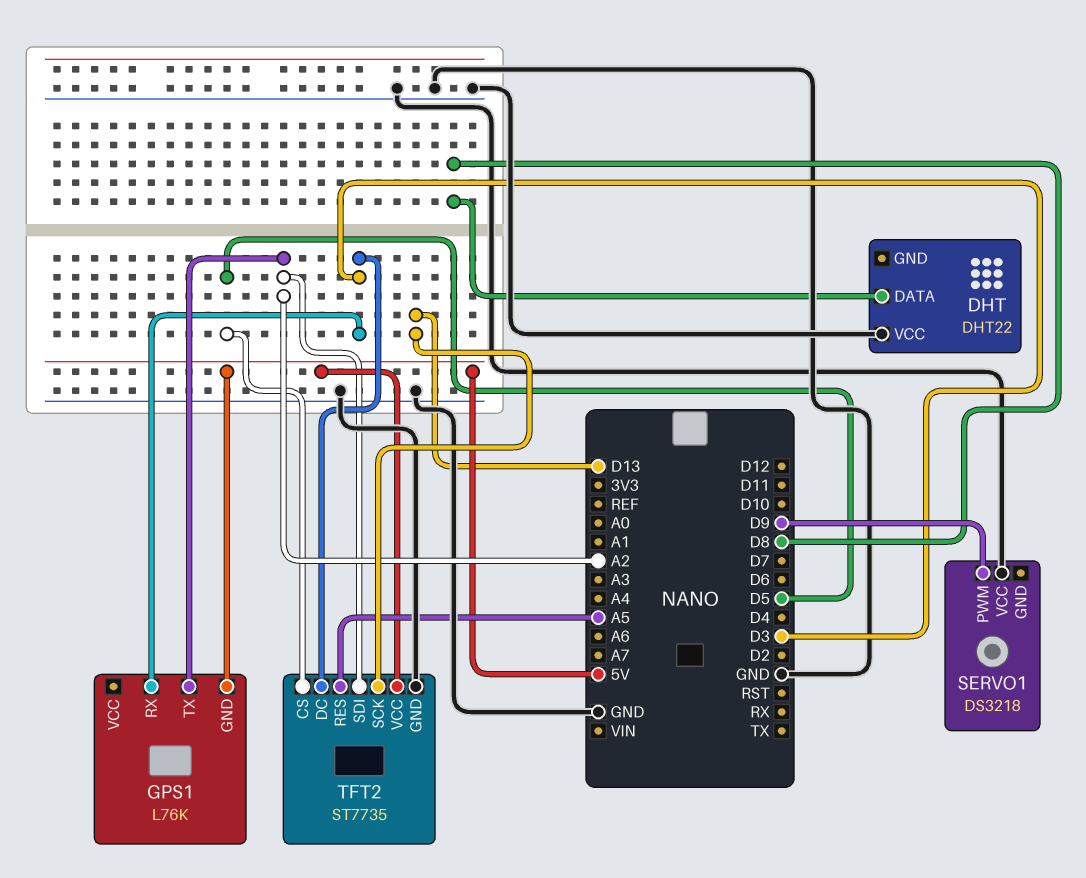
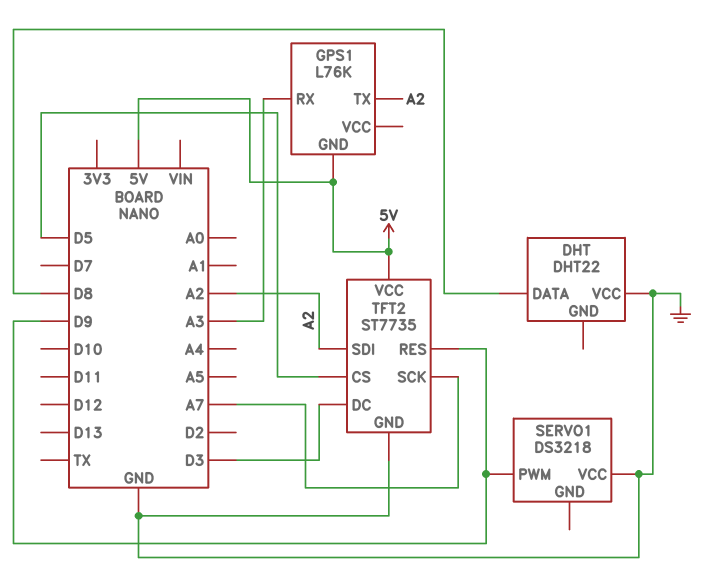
GPS1 pin RX: D3 -> A3
TFT2 pin RES: A5 -> D9
TFT2 pin SCK: D13 -> A7

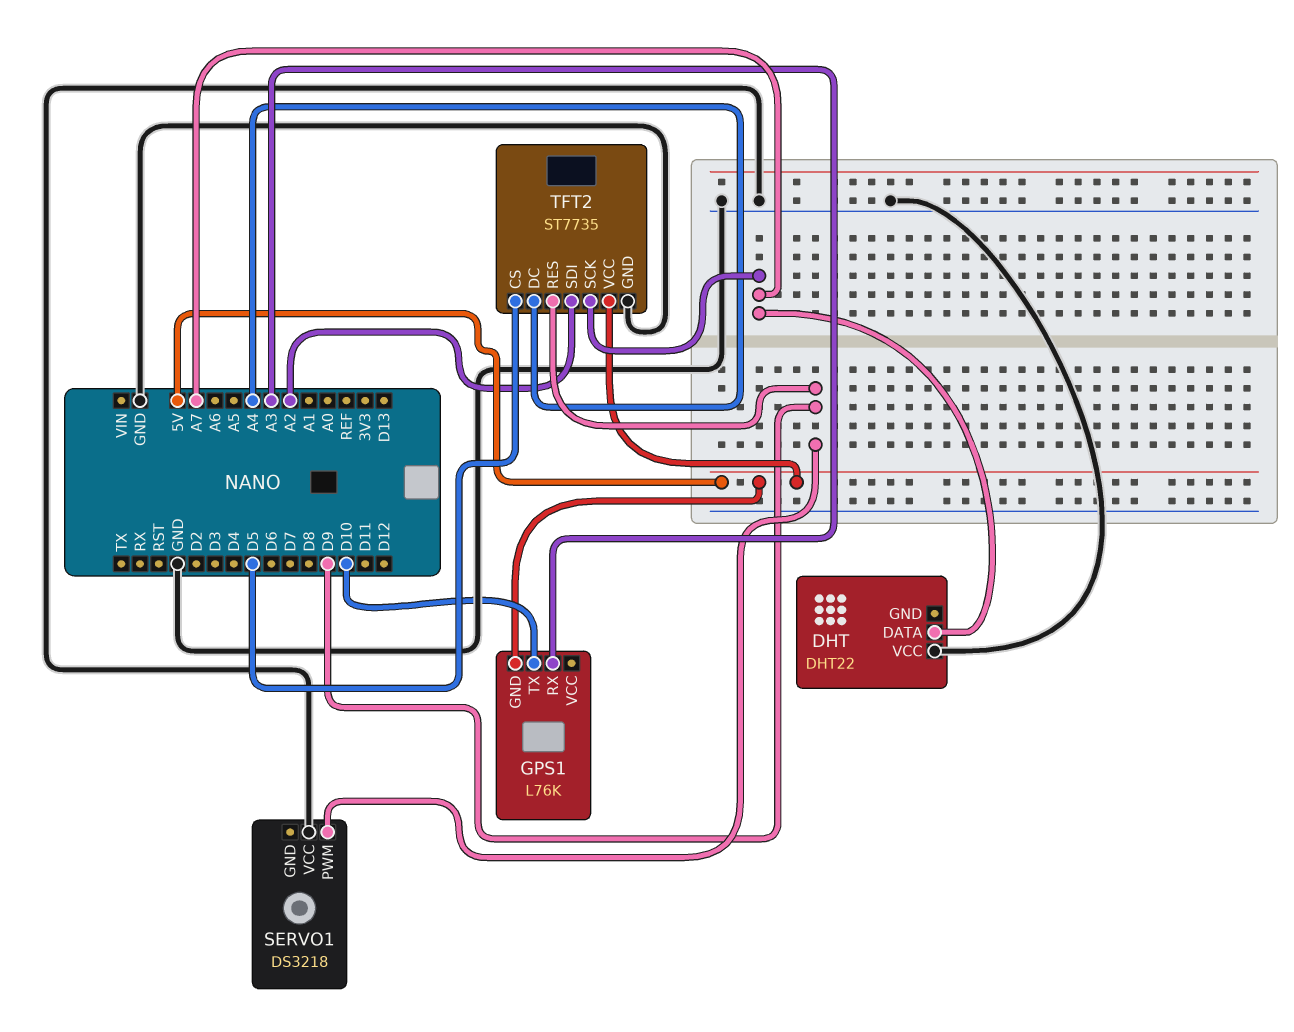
DHT pin DATA: D8 -> A7
GPS1 pin TX: A2 -> D10
TFT2 pin DC: D3 -> A4

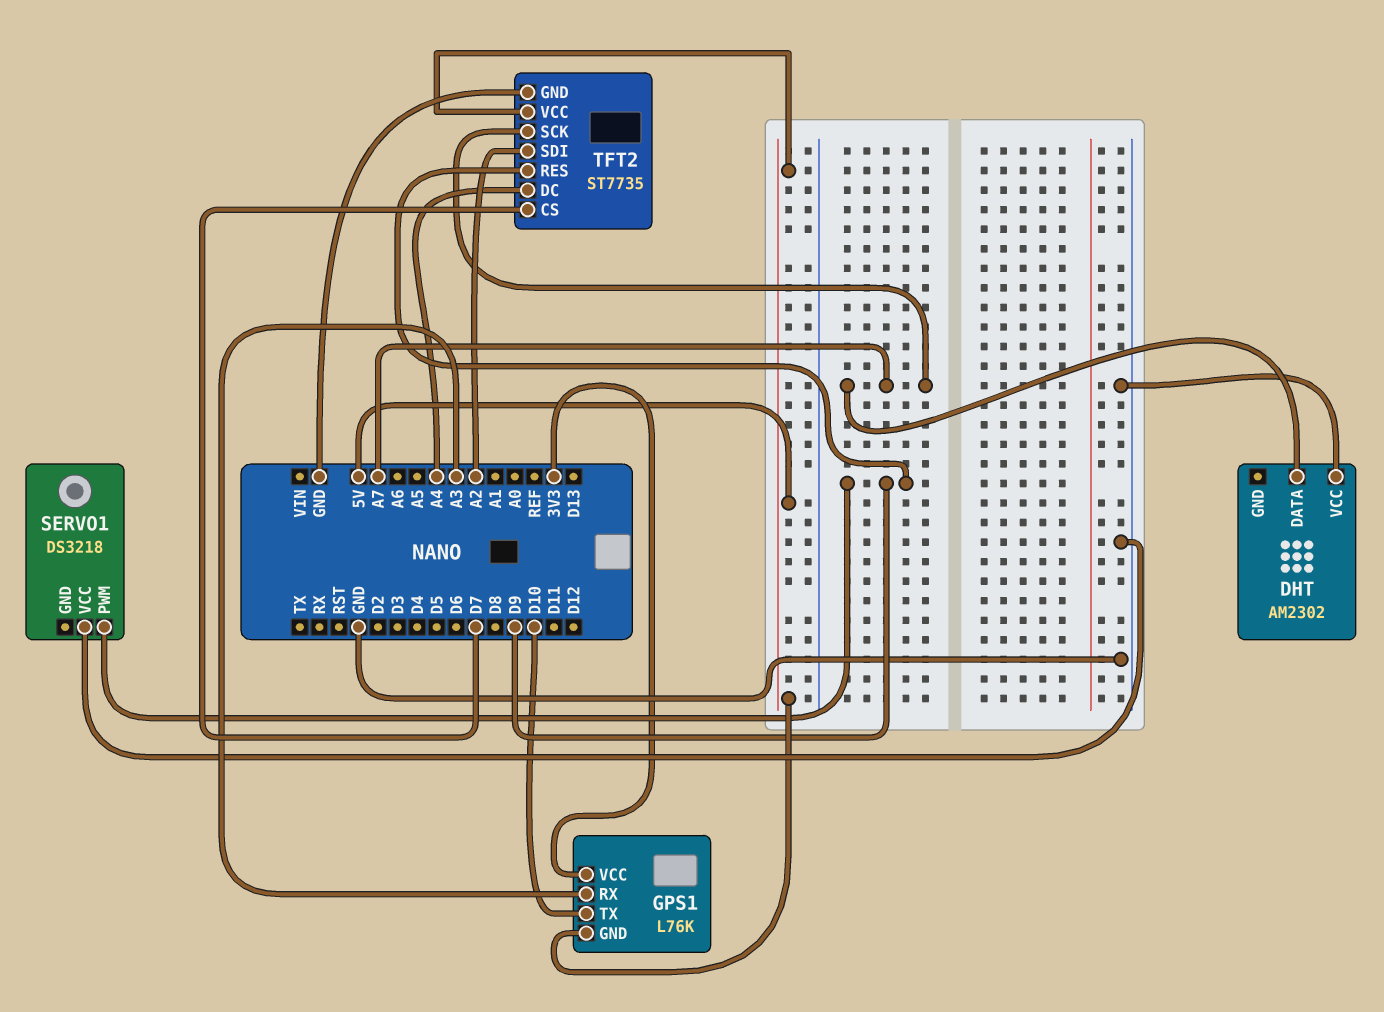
DHT: DHT22 -> AM2302
GPS1 pin VCC: none -> 3V3
TFT2 pin CS: D5 -> D7

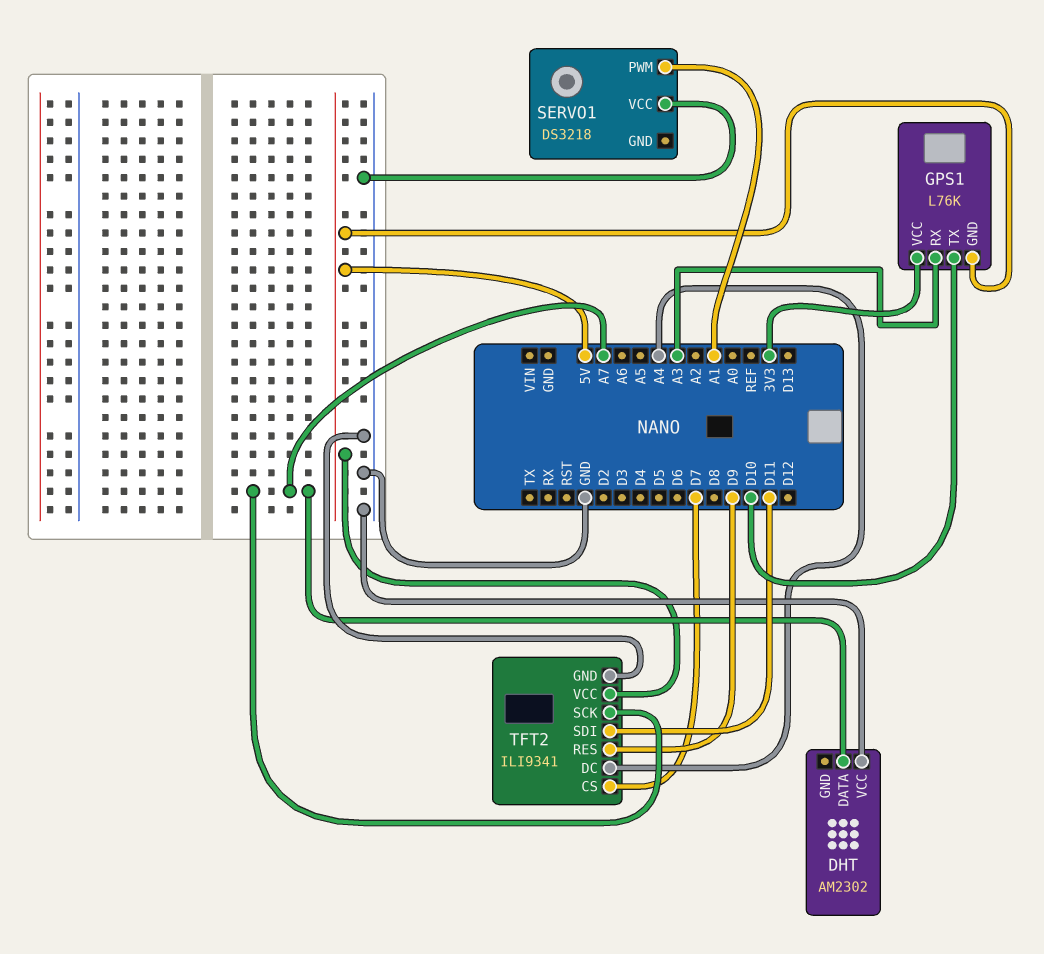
SERVO1 pin PWM: D9 -> A1
TFT2: ST7735 -> ILI9341
TFT2 pin SDI: A2 -> D11

